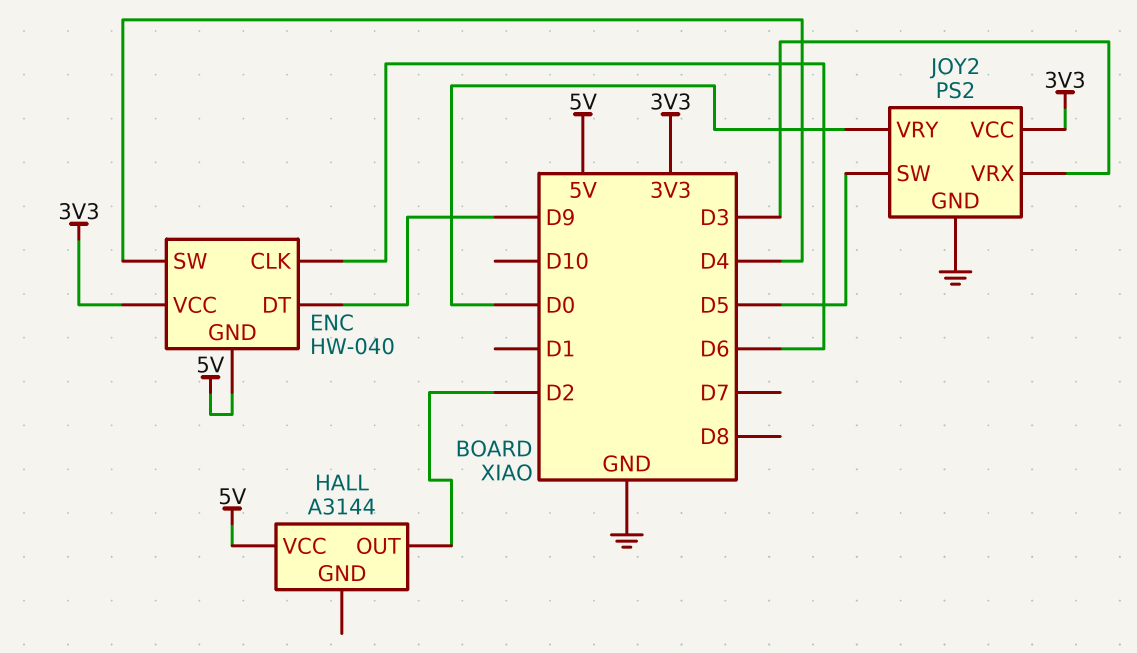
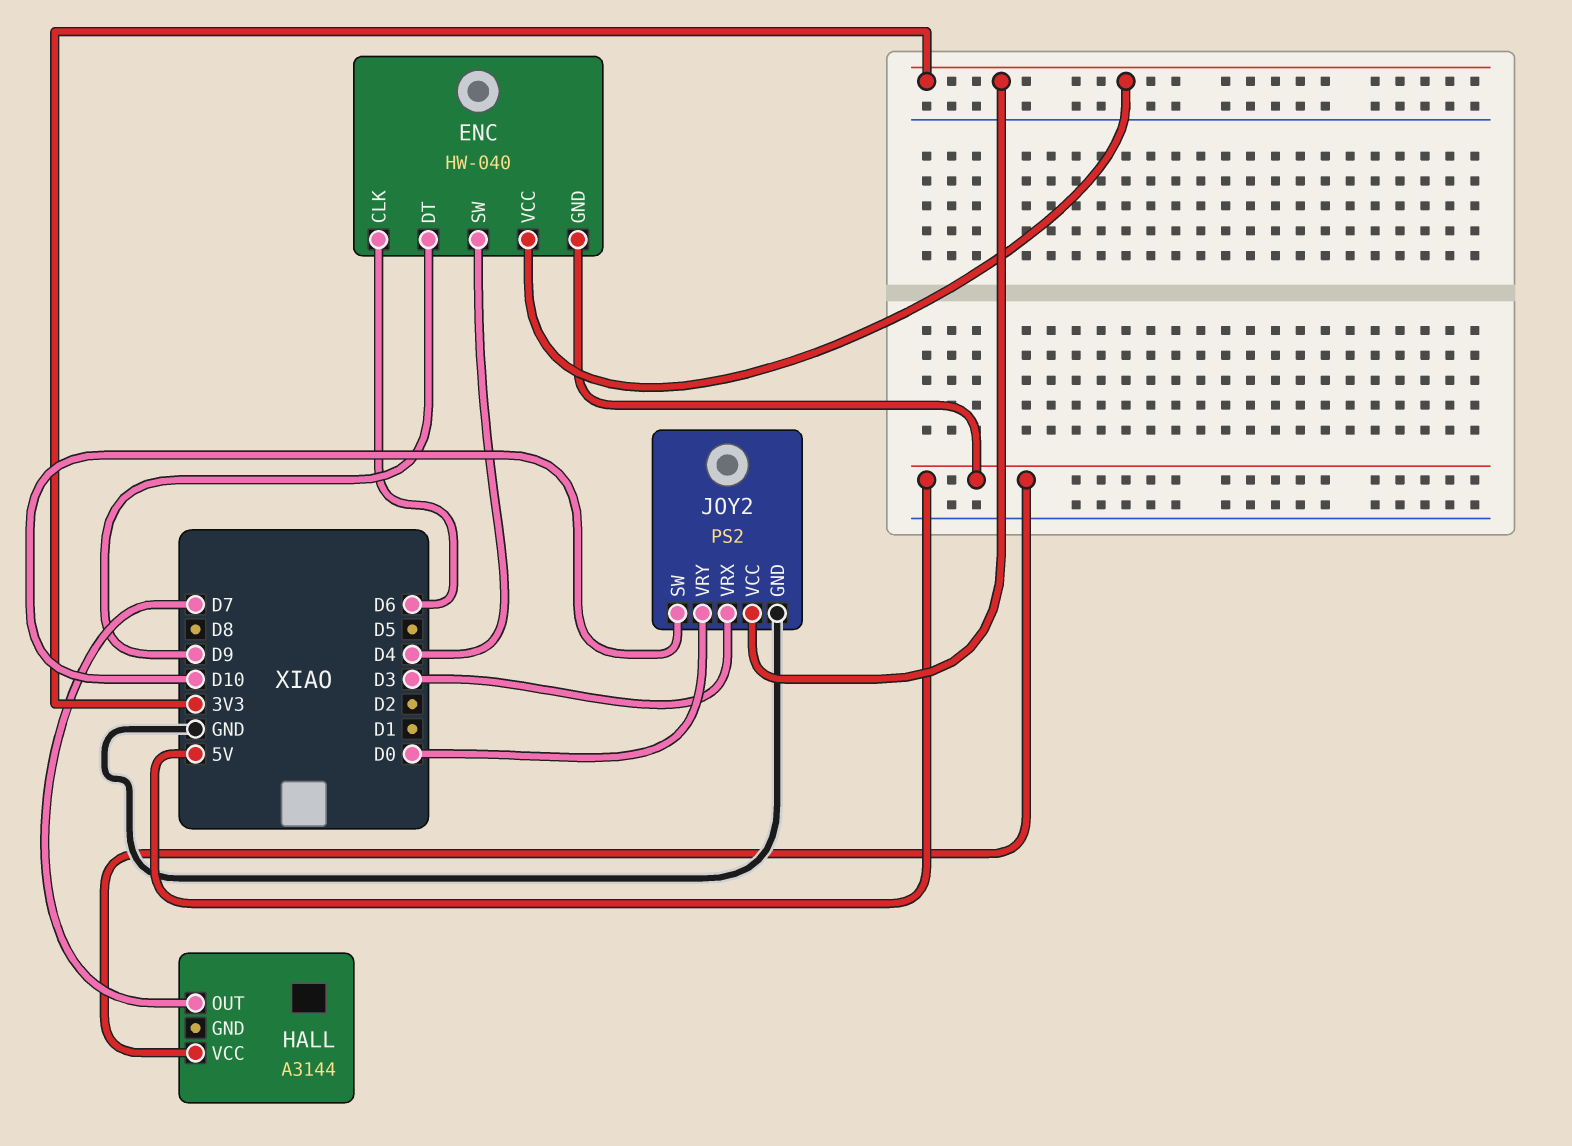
HALL pin OUT: D2 -> D7
JOY2 pin SW: D5 -> D10

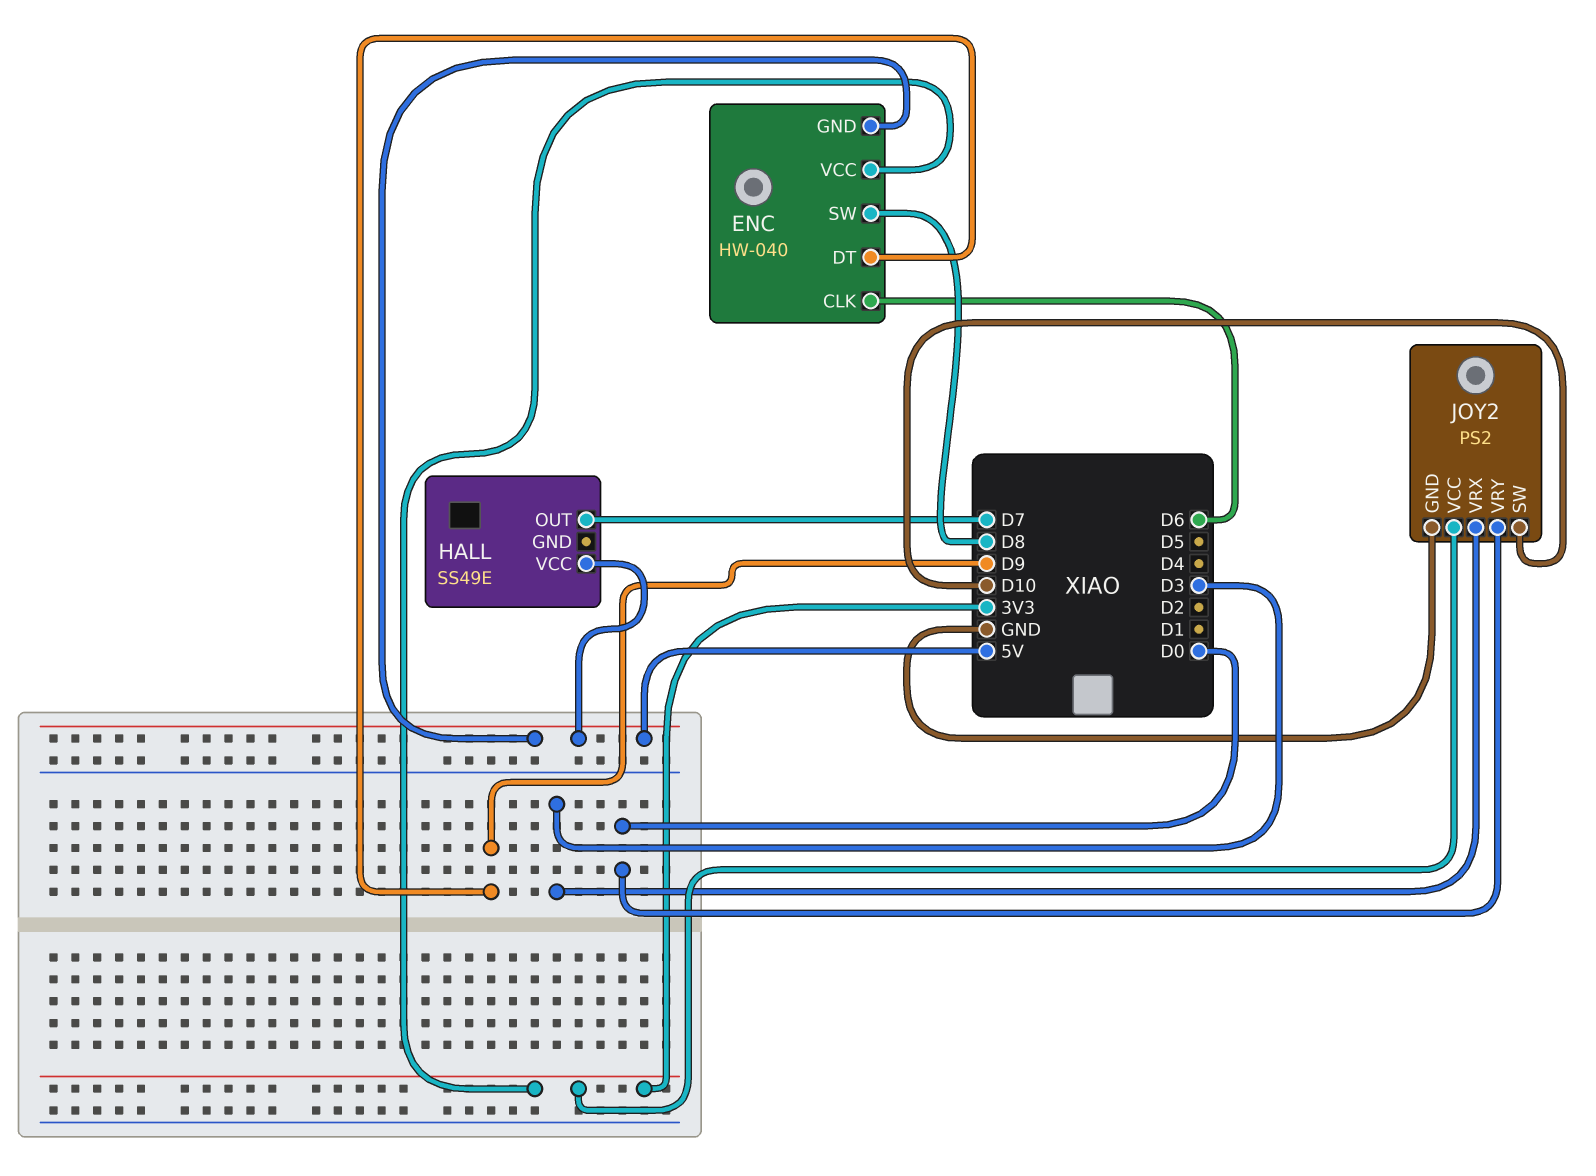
ENC pin SW: D4 -> D8
HALL: A3144 -> SS49E

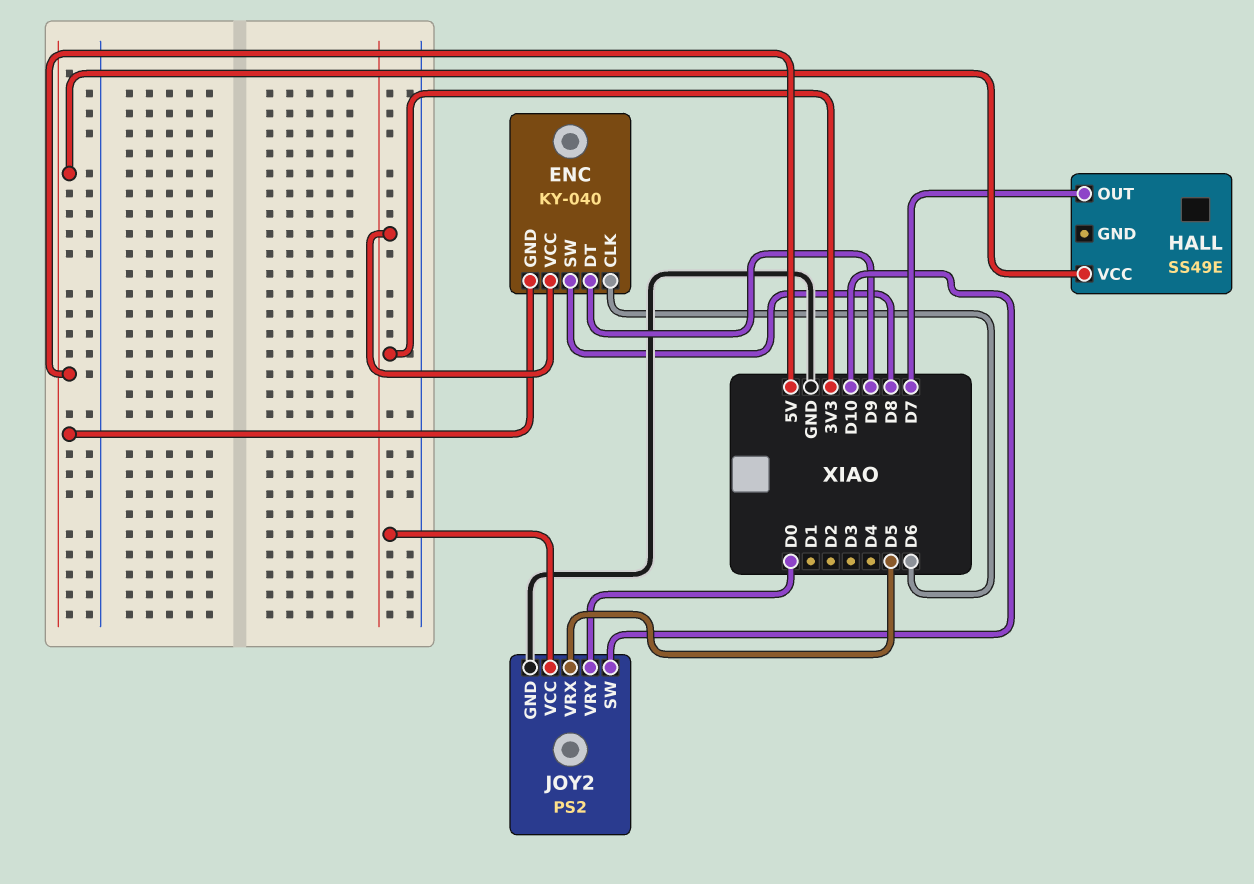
ENC: HW-040 -> KY-040
JOY2 pin VRX: D3 -> D5

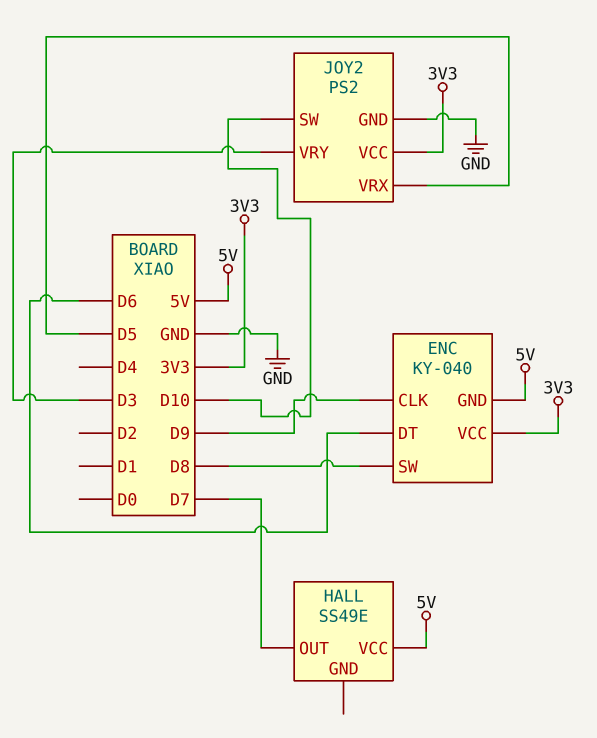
ENC pin CLK: D6 -> D9
ENC pin DT: D9 -> D6
JOY2 pin VRY: D0 -> D3

